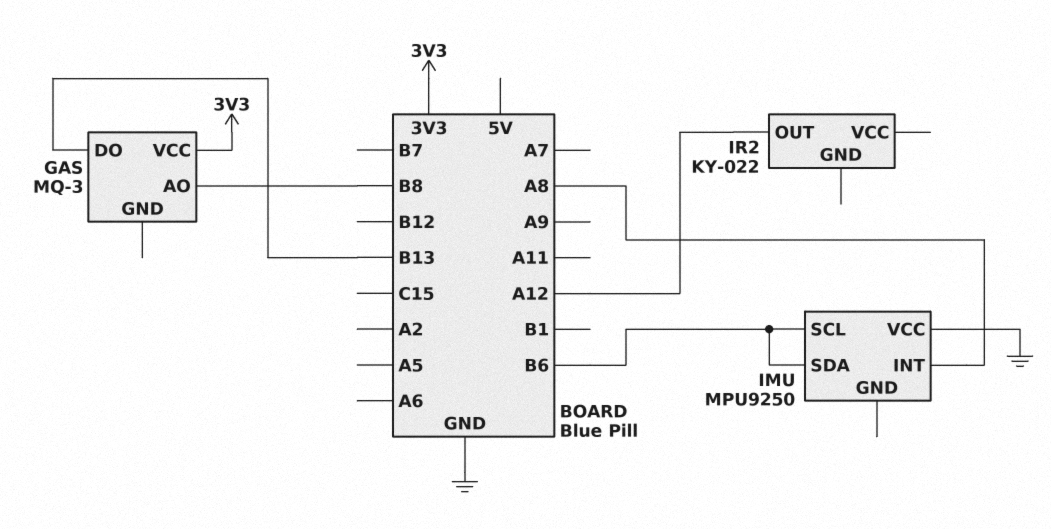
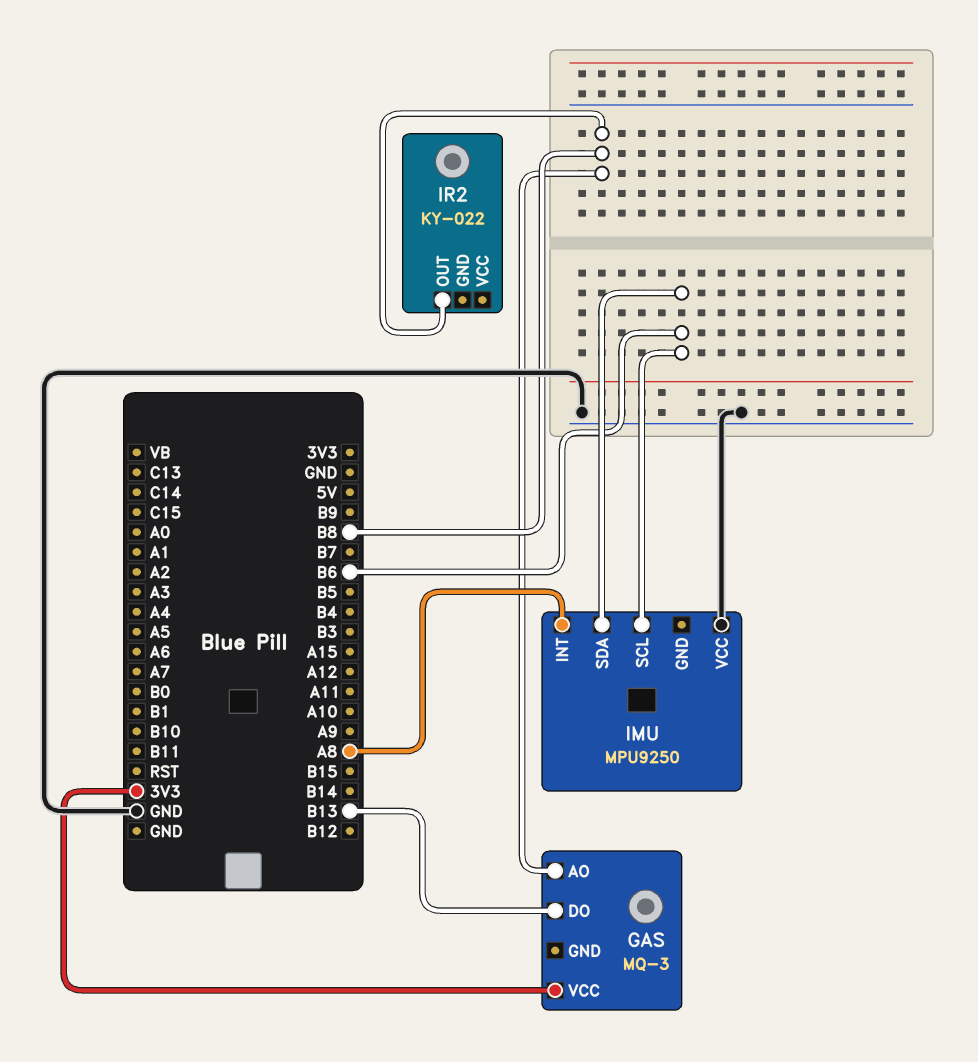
IR2 pin OUT: A12 -> B8

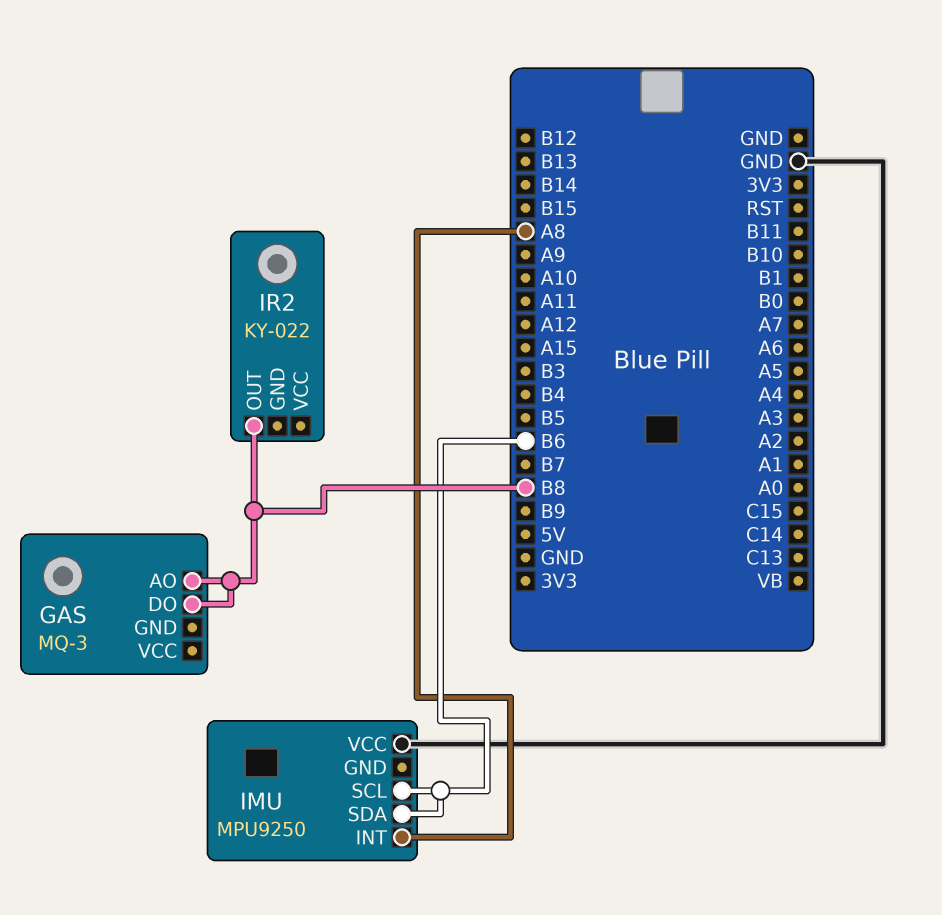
GAS pin DO: B13 -> B8
GAS pin VCC: 3V3 -> none

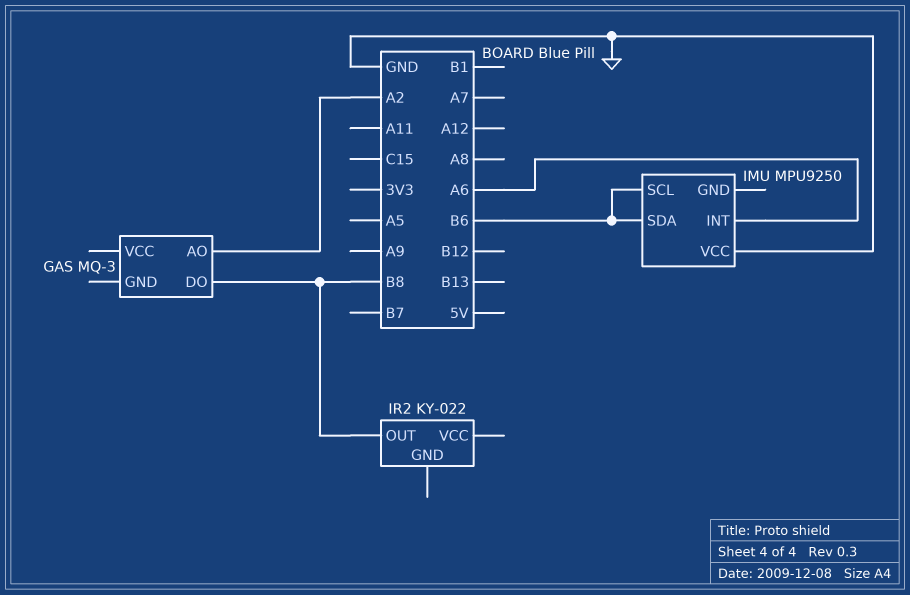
GAS pin AO: B8 -> A2
IMU pin INT: A8 -> A6

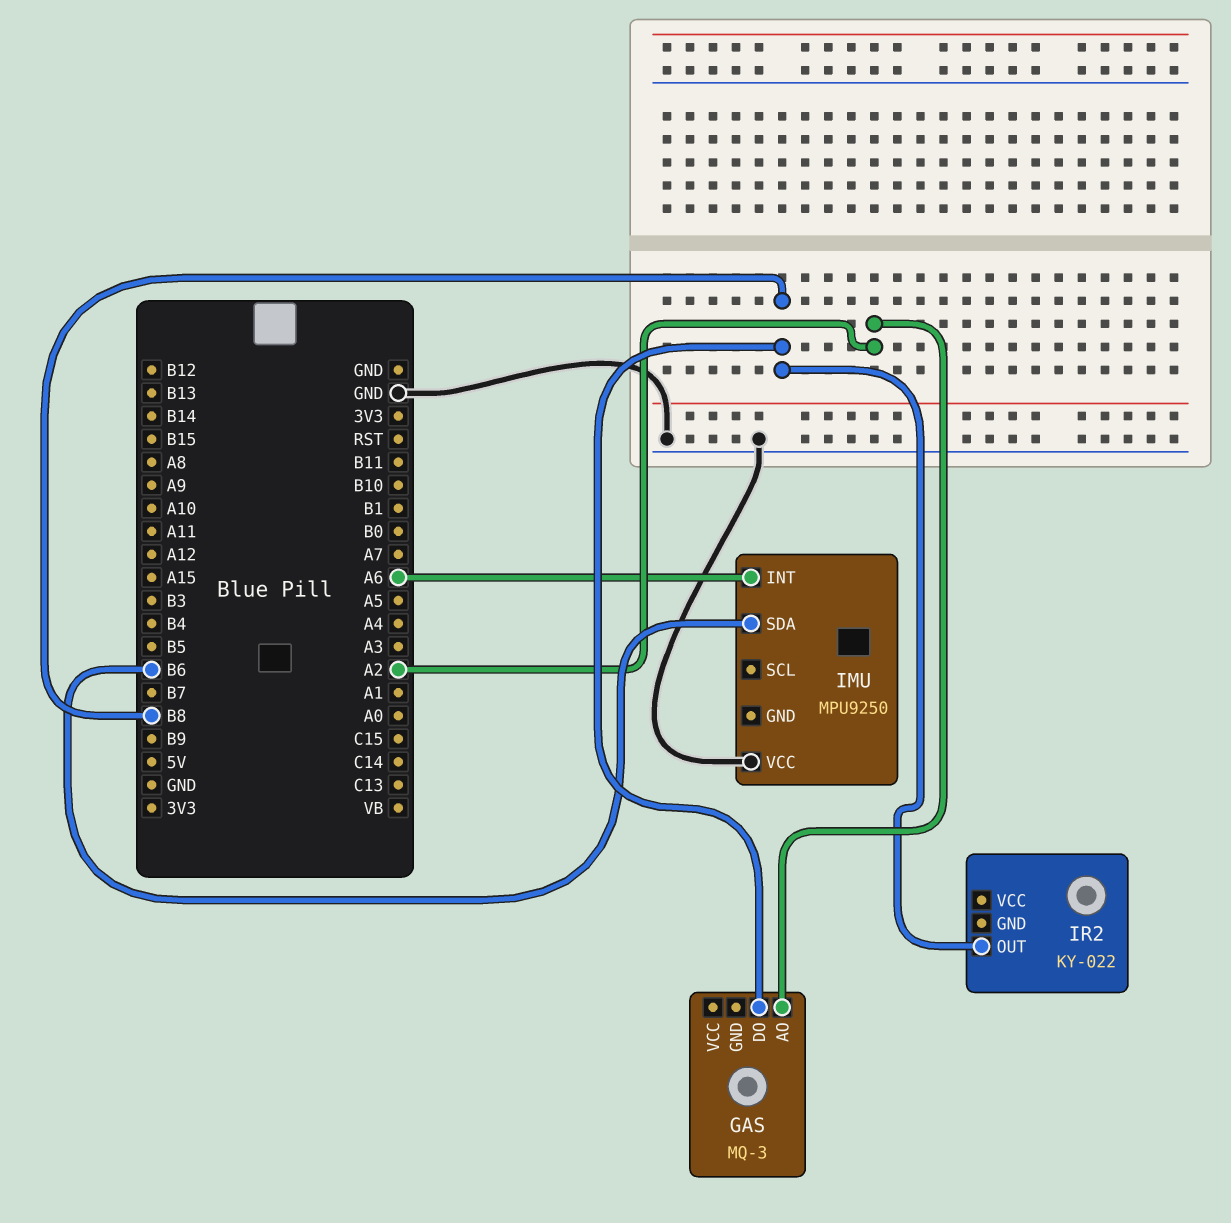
IMU pin SCL: B6 -> none

